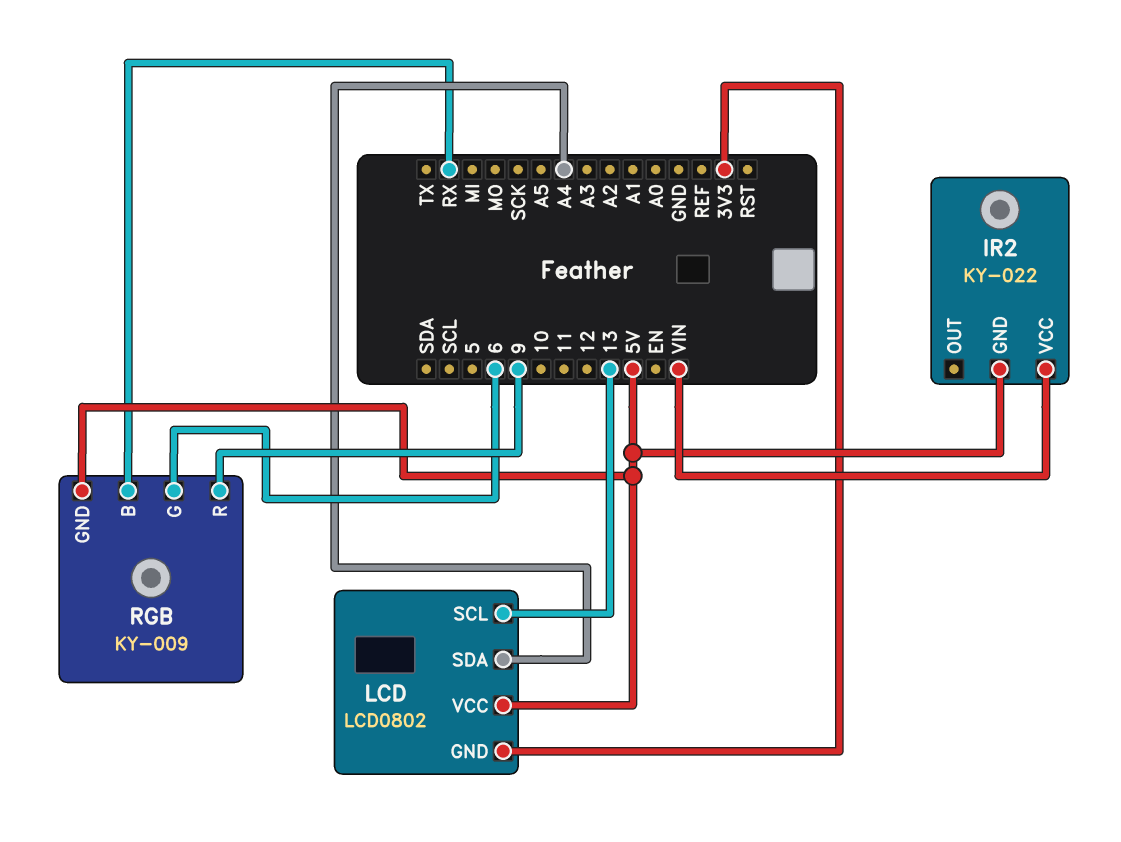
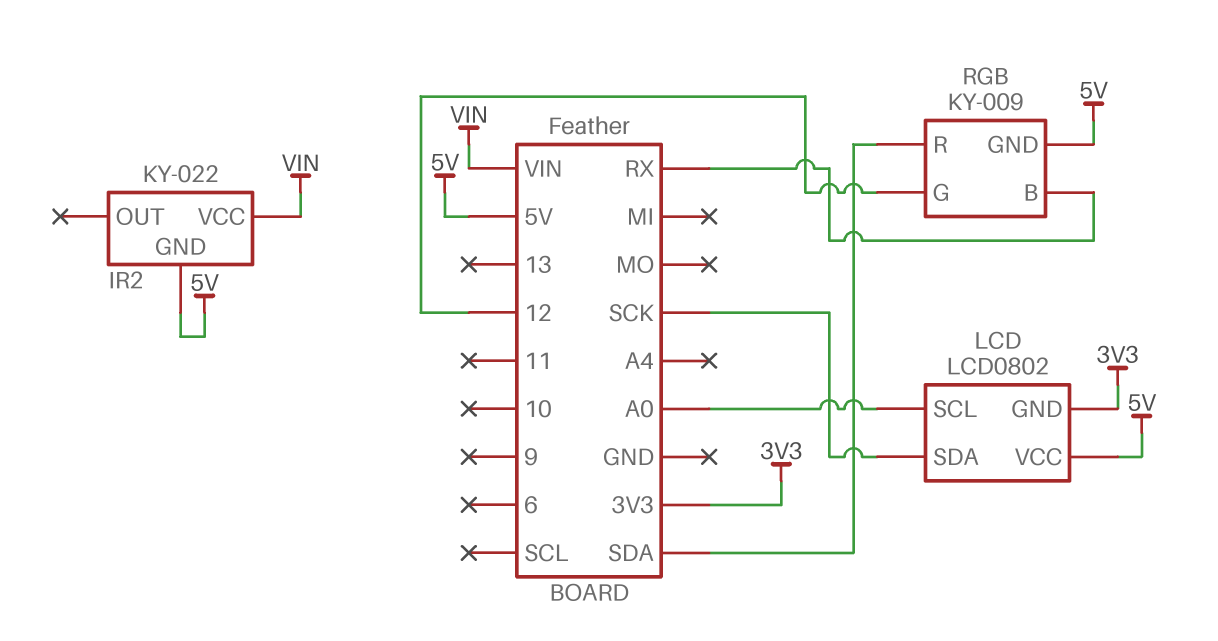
LCD pin SCL: 13 -> A0
LCD pin SDA: A4 -> SCK
RGB pin G: 6 -> 12
RGB pin R: 9 -> SDA

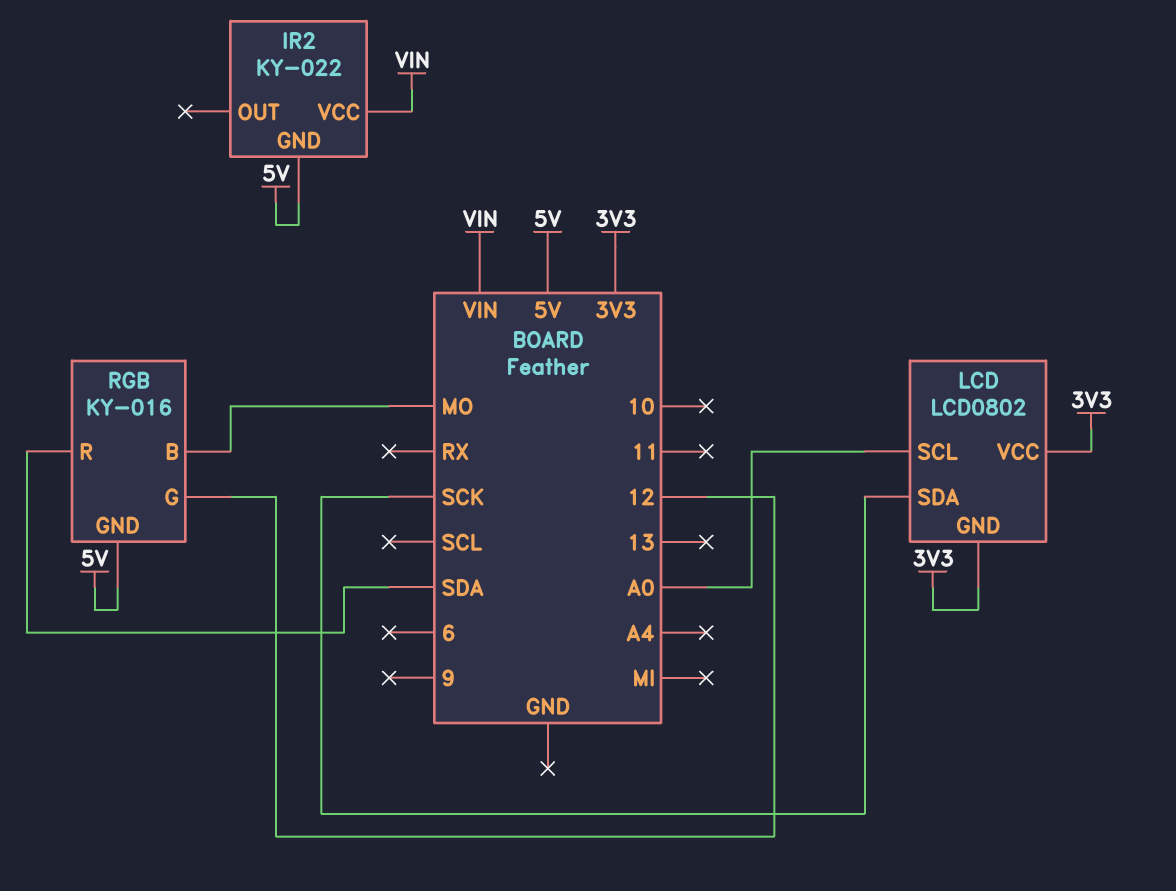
LCD pin VCC: 5V -> 3V3
RGB: KY-009 -> KY-016
RGB pin B: RX -> MO

